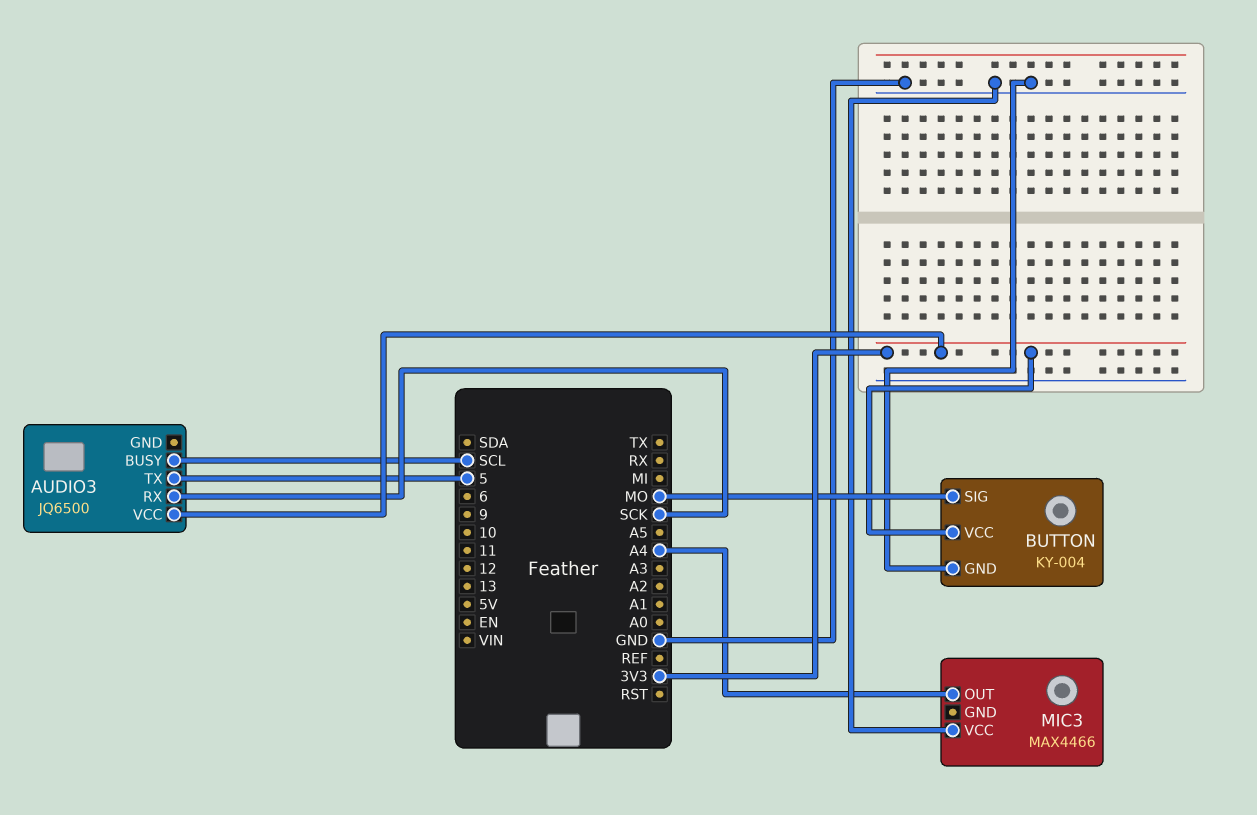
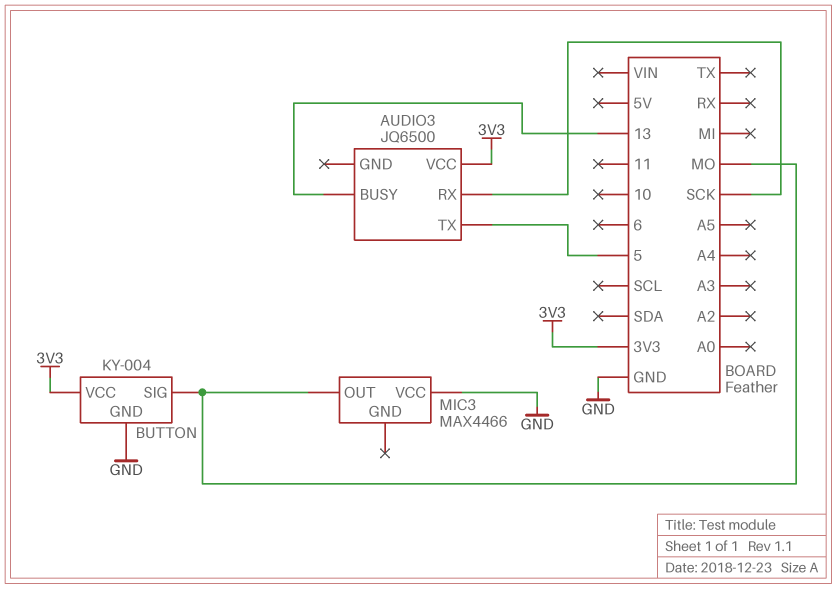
AUDIO3 pin BUSY: SCL -> 13
MIC3 pin OUT: A4 -> MO

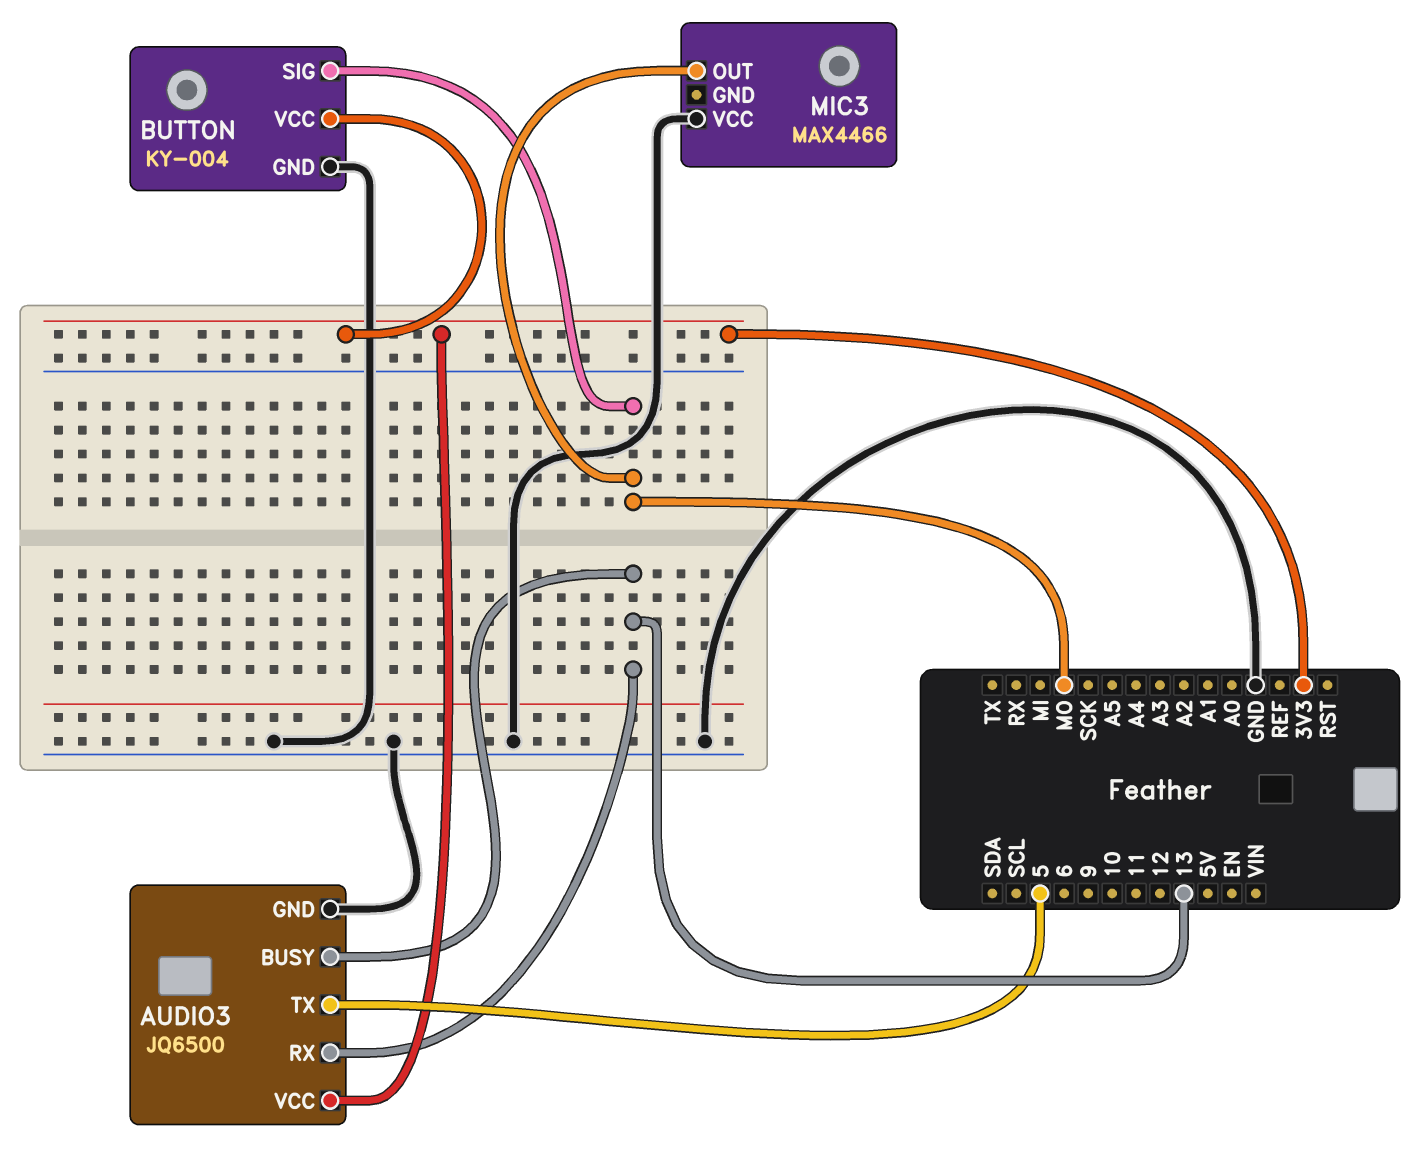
AUDIO3 pin GND: none -> GND
AUDIO3 pin RX: SCK -> 13

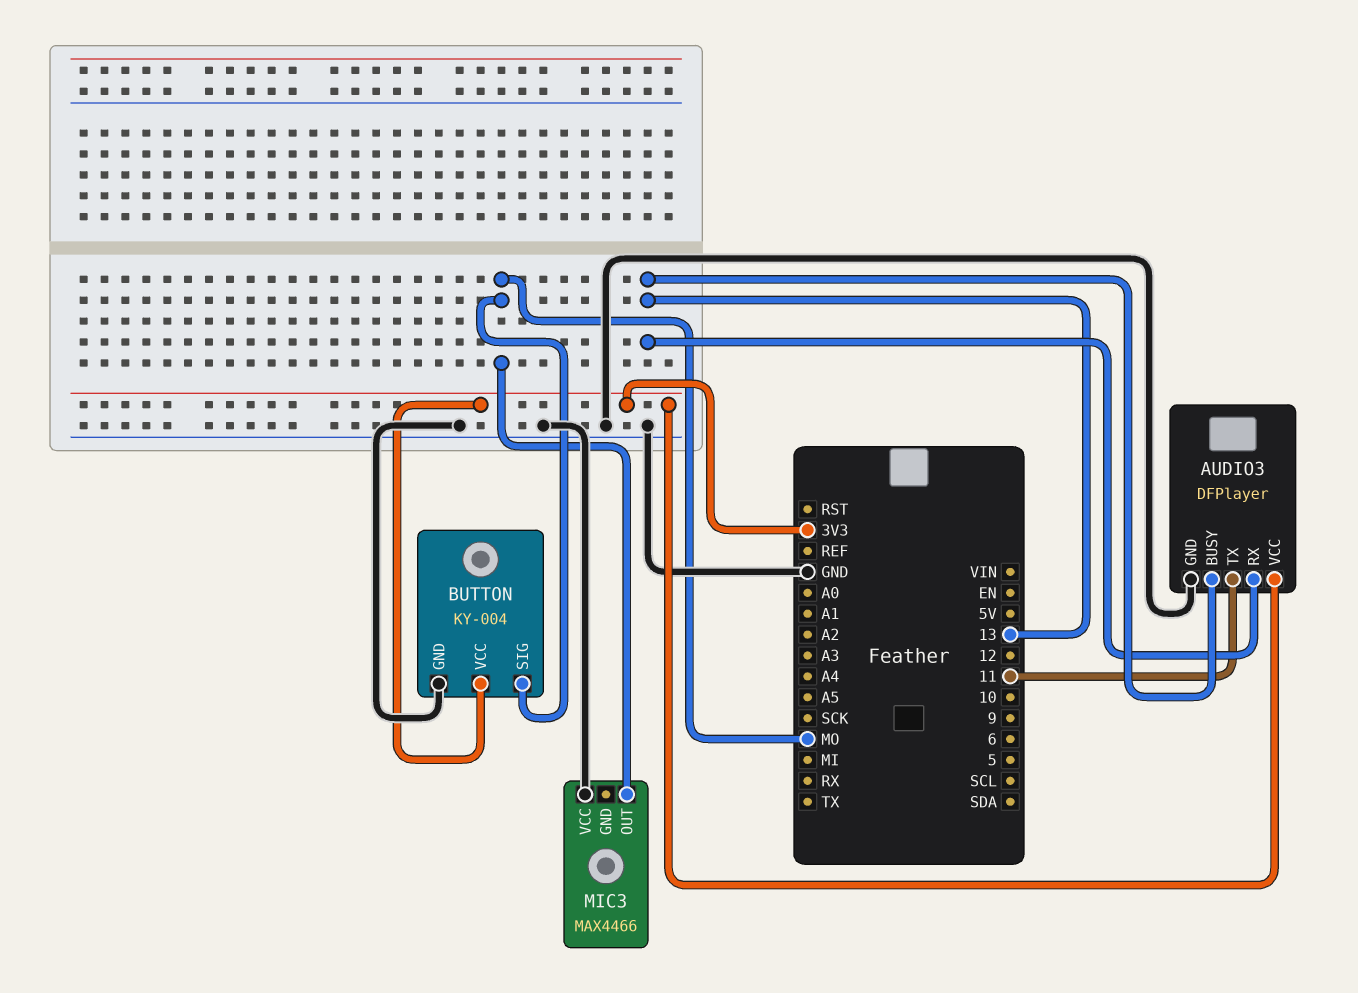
AUDIO3: JQ6500 -> DFPlayer
AUDIO3 pin TX: 5 -> 11

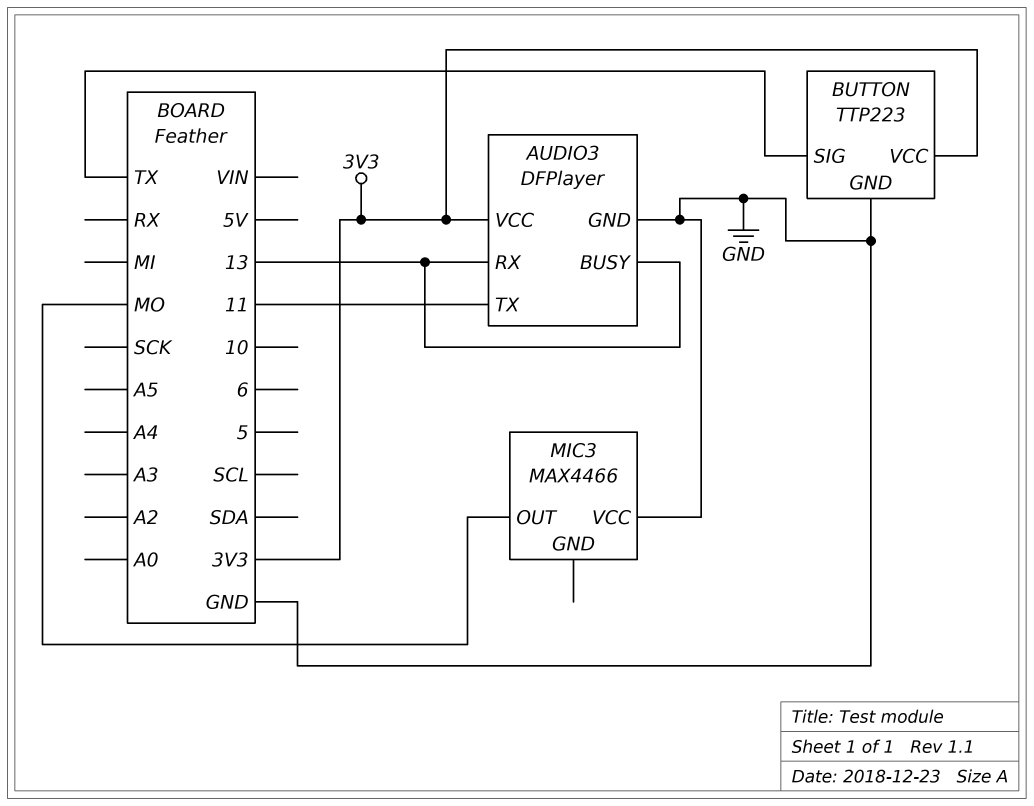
BUTTON: KY-004 -> TTP223
BUTTON pin SIG: MO -> TX

